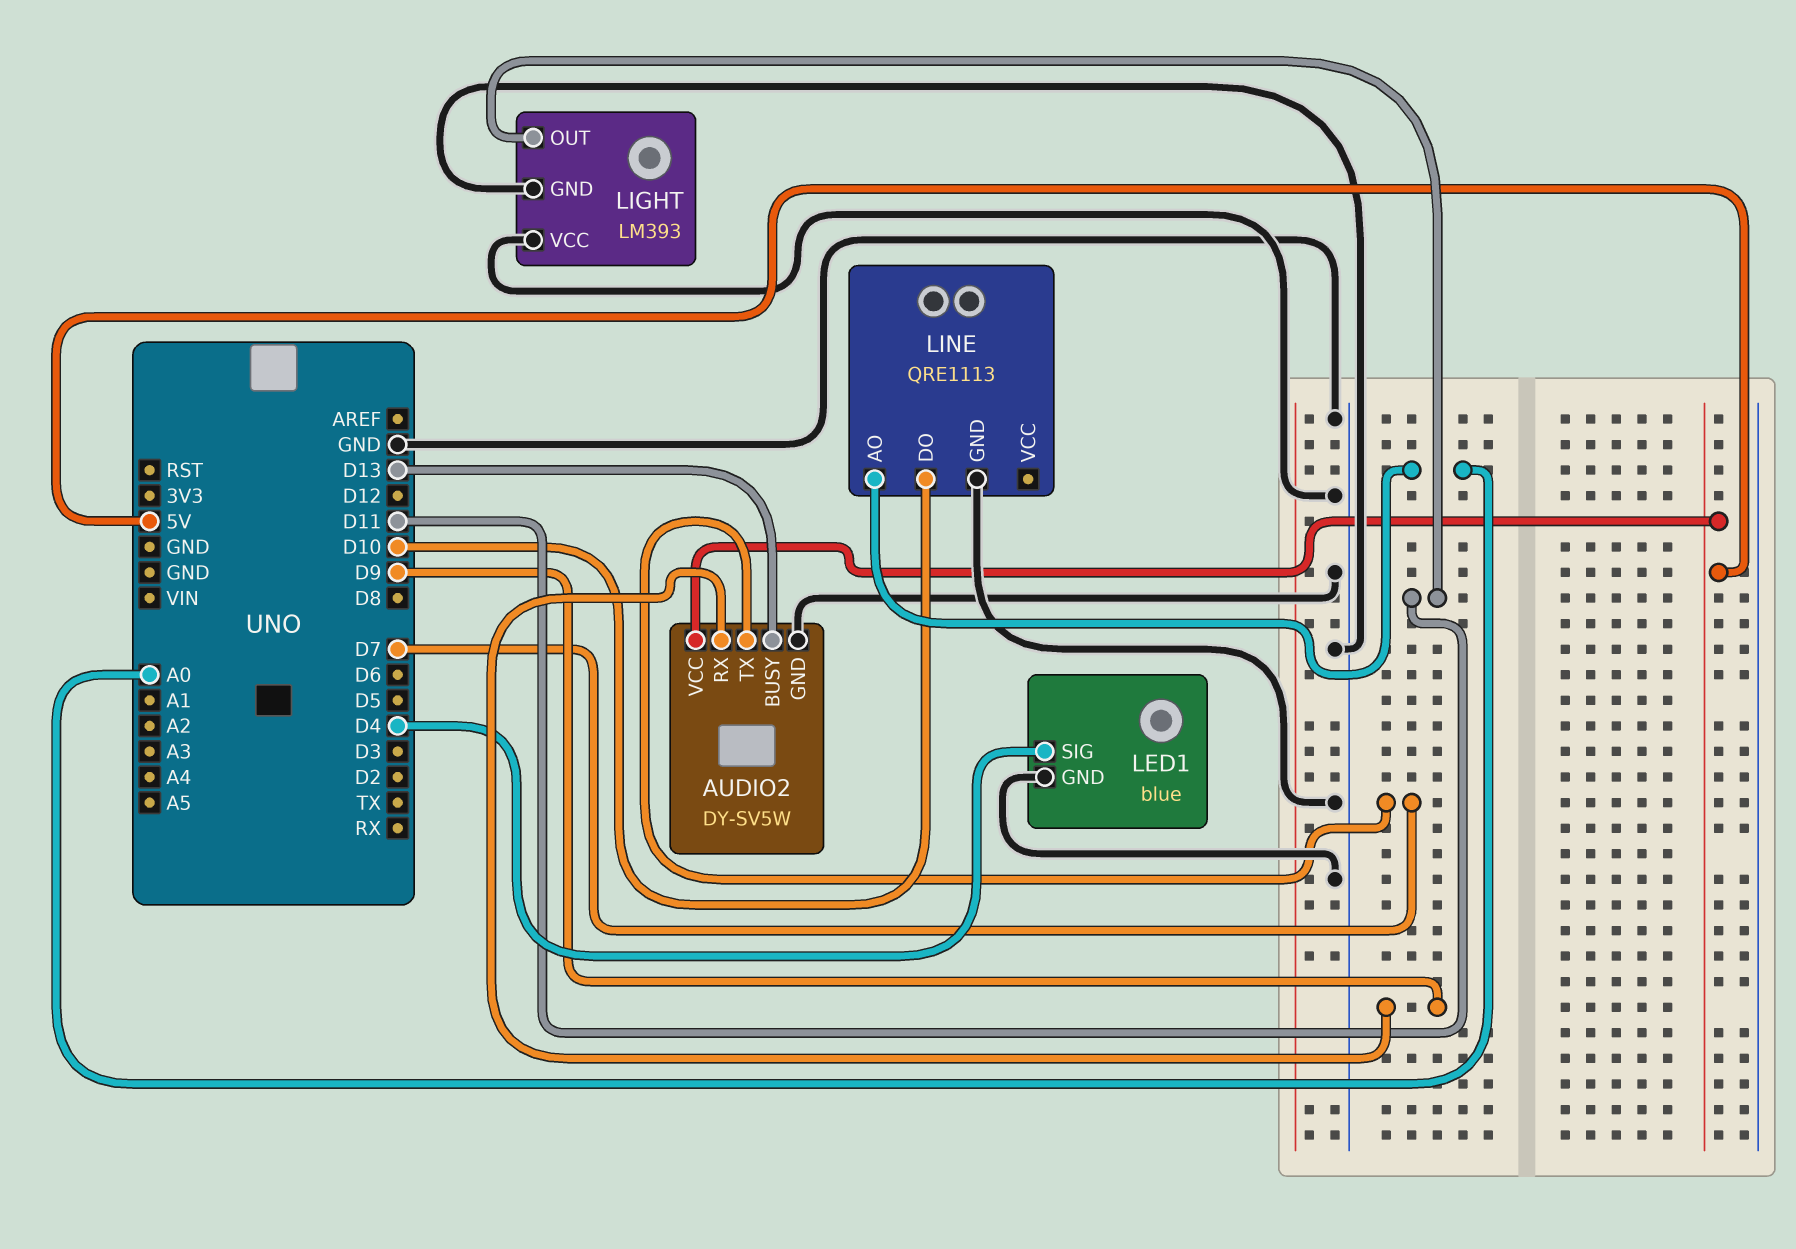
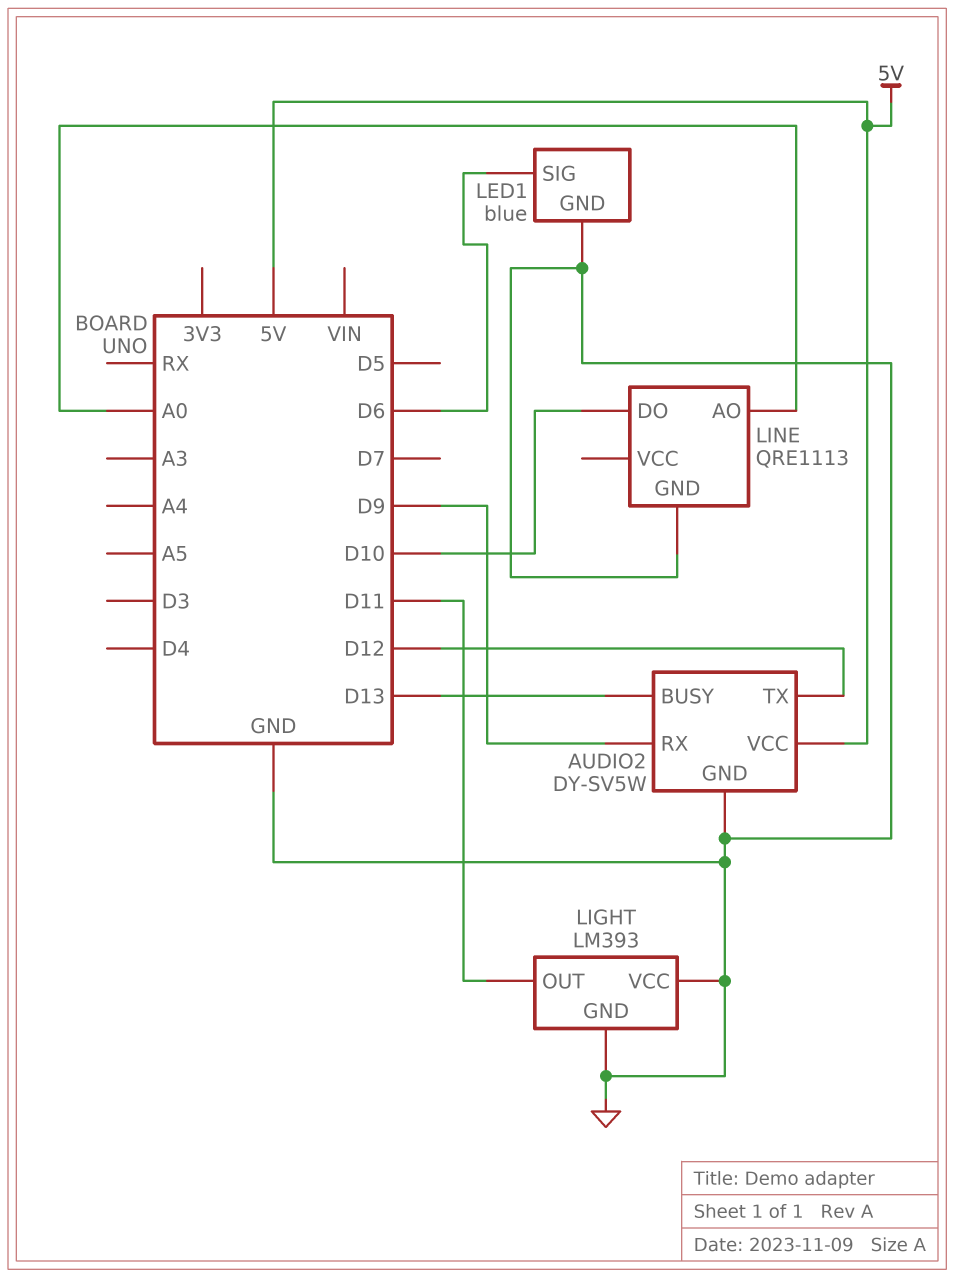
AUDIO2 pin TX: D7 -> D12
LED1 pin SIG: D4 -> D6

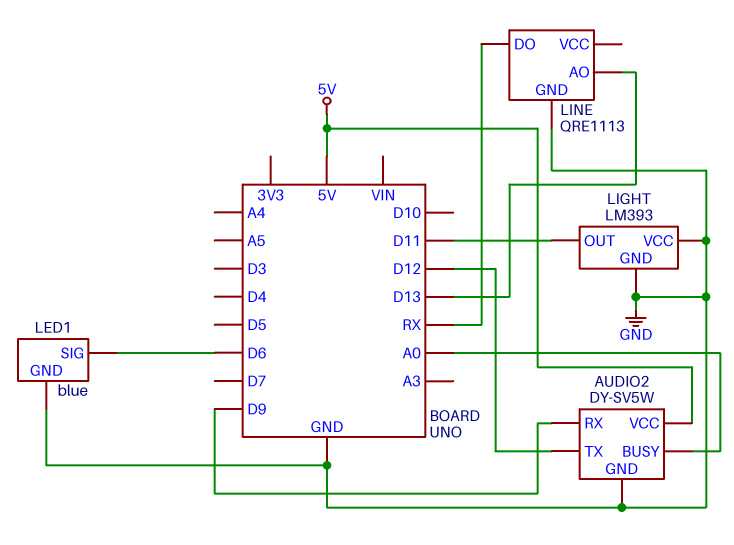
AUDIO2 pin BUSY: D13 -> A0
LINE pin AO: A0 -> D13
LINE pin DO: D10 -> RX

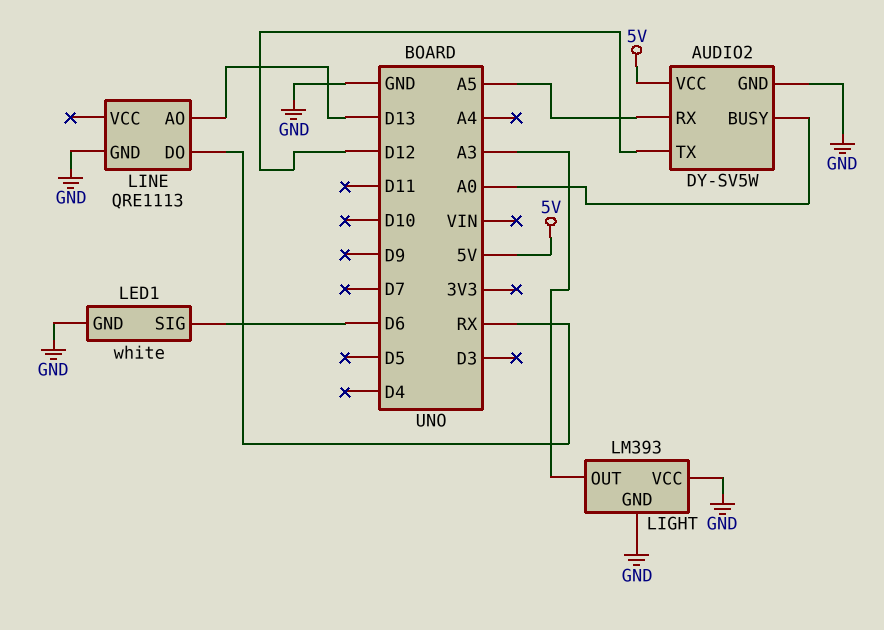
AUDIO2 pin RX: D9 -> A5
LED1: blue -> white
LIGHT pin OUT: D11 -> A3

